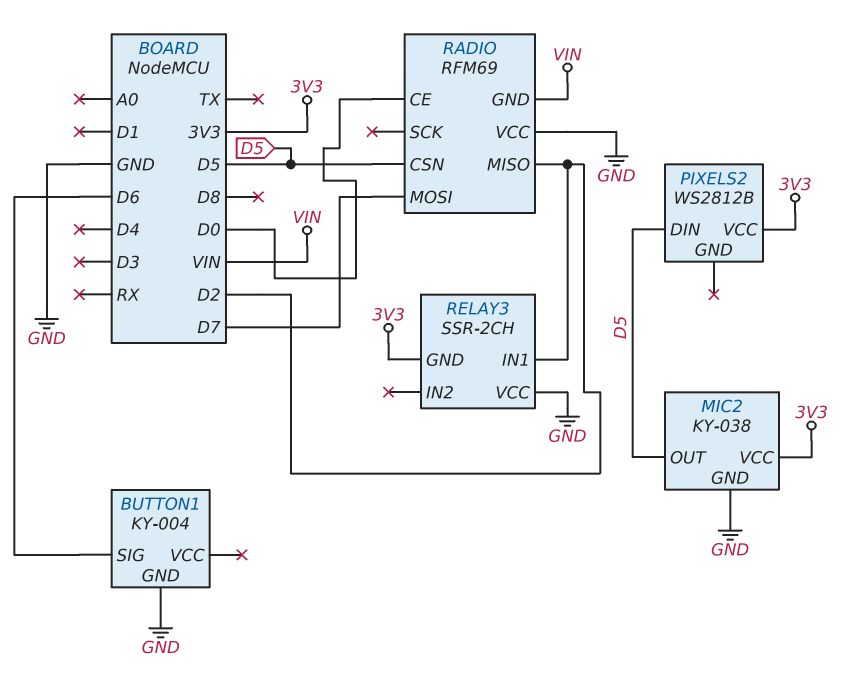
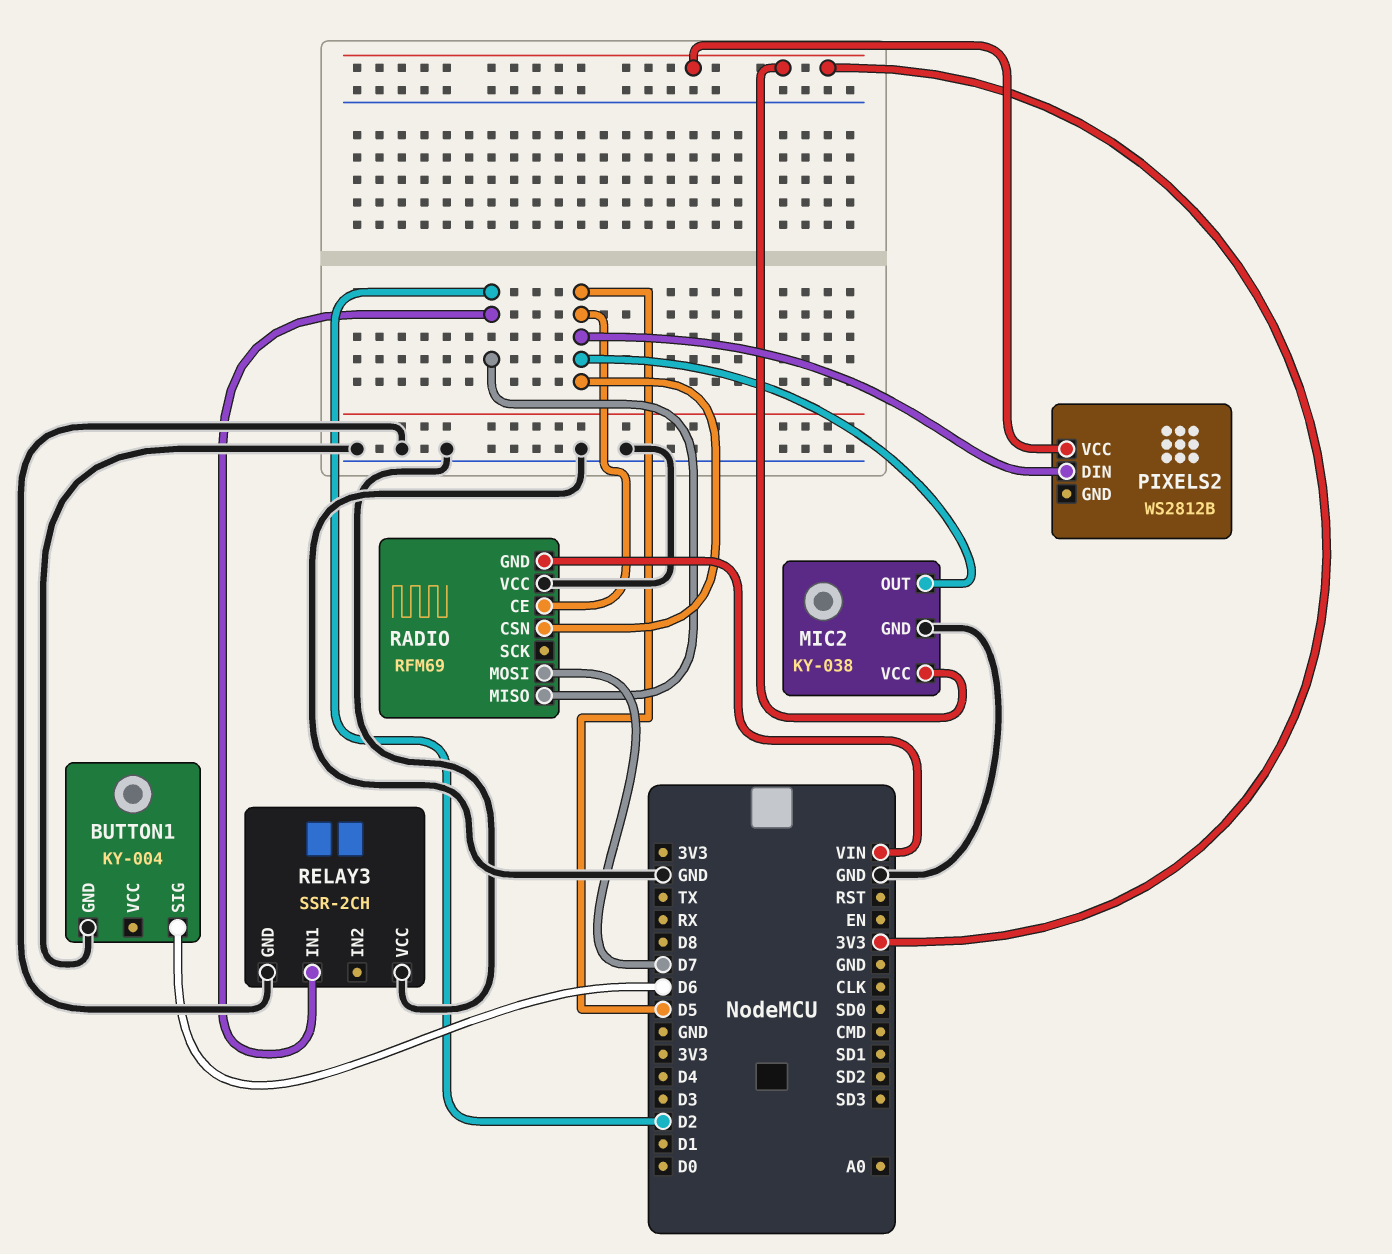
RADIO pin CE: D0 -> D5
RELAY3 pin GND: 3V3 -> GND

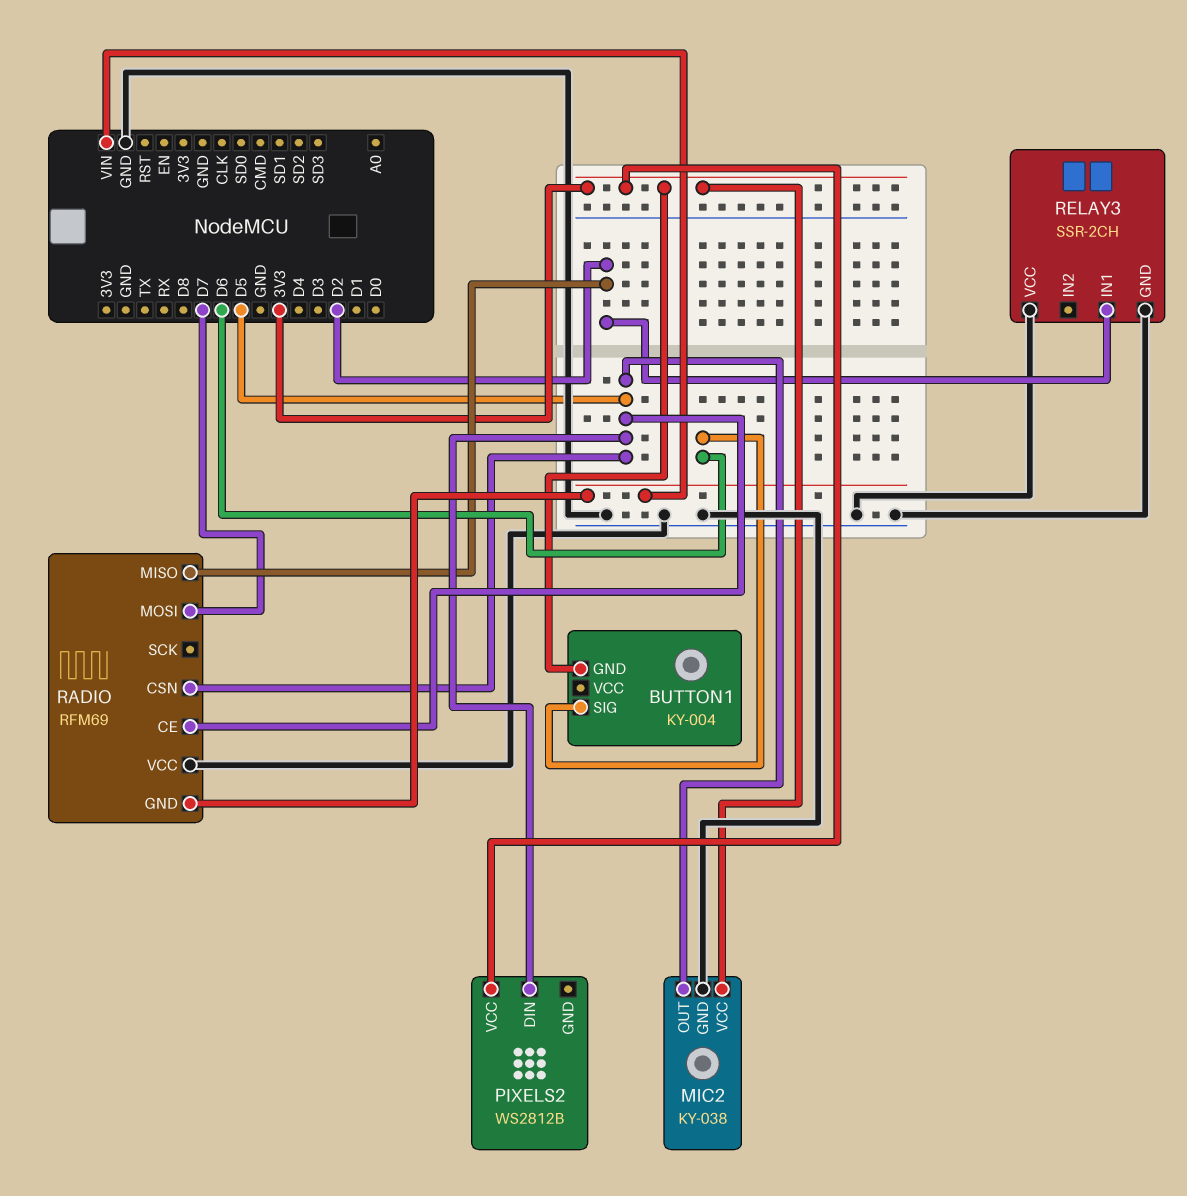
BUTTON1 pin GND: GND -> 3V3

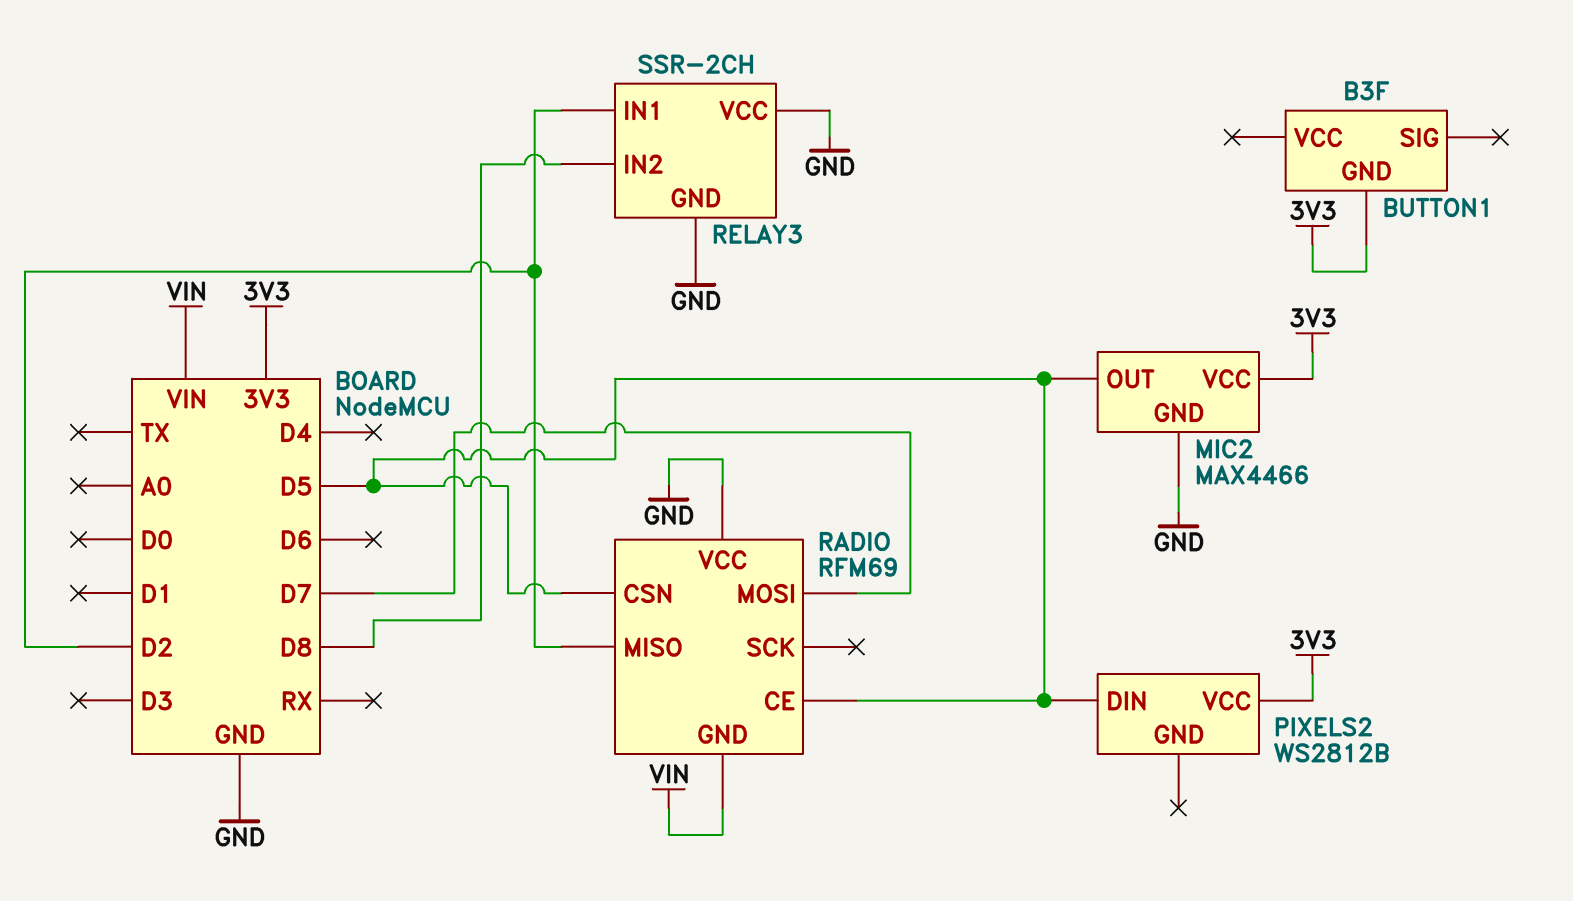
BUTTON1: KY-004 -> B3F
BUTTON1 pin SIG: D6 -> none
MIC2: KY-038 -> MAX4466
RELAY3 pin IN2: none -> D8

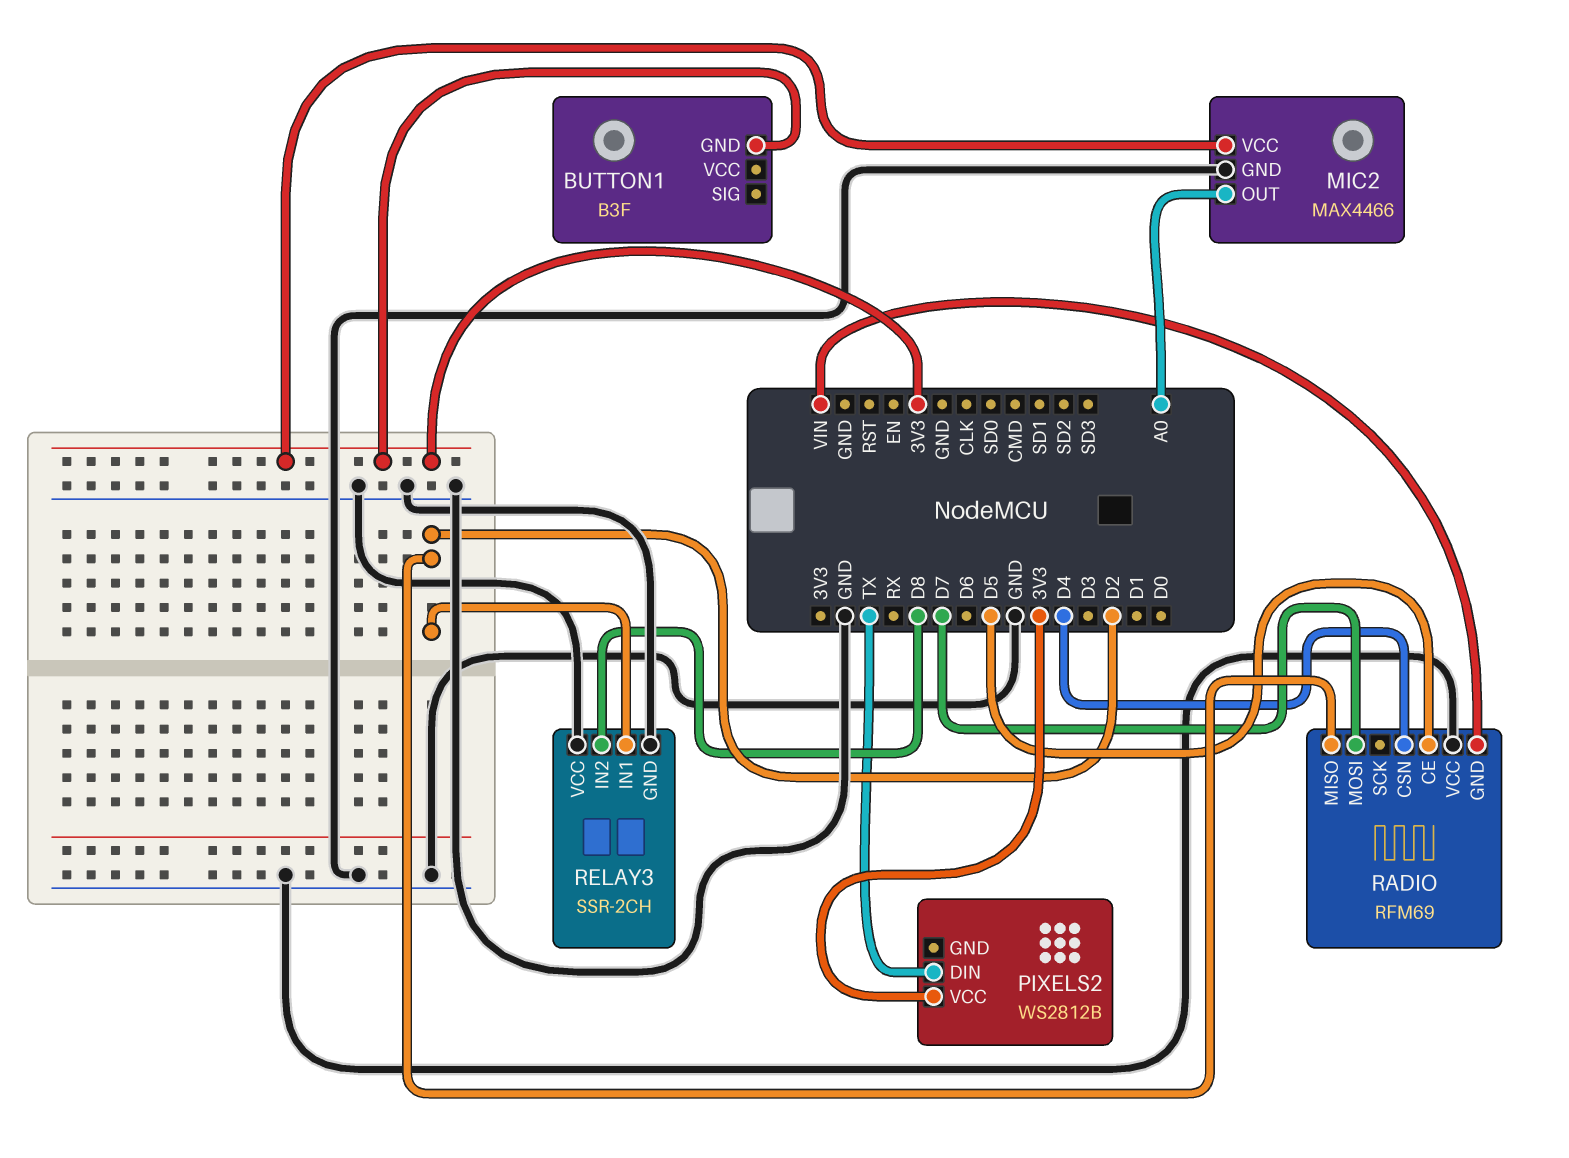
MIC2 pin OUT: D5 -> A0
PIXELS2 pin DIN: D5 -> TX
RADIO pin CSN: D5 -> D4

